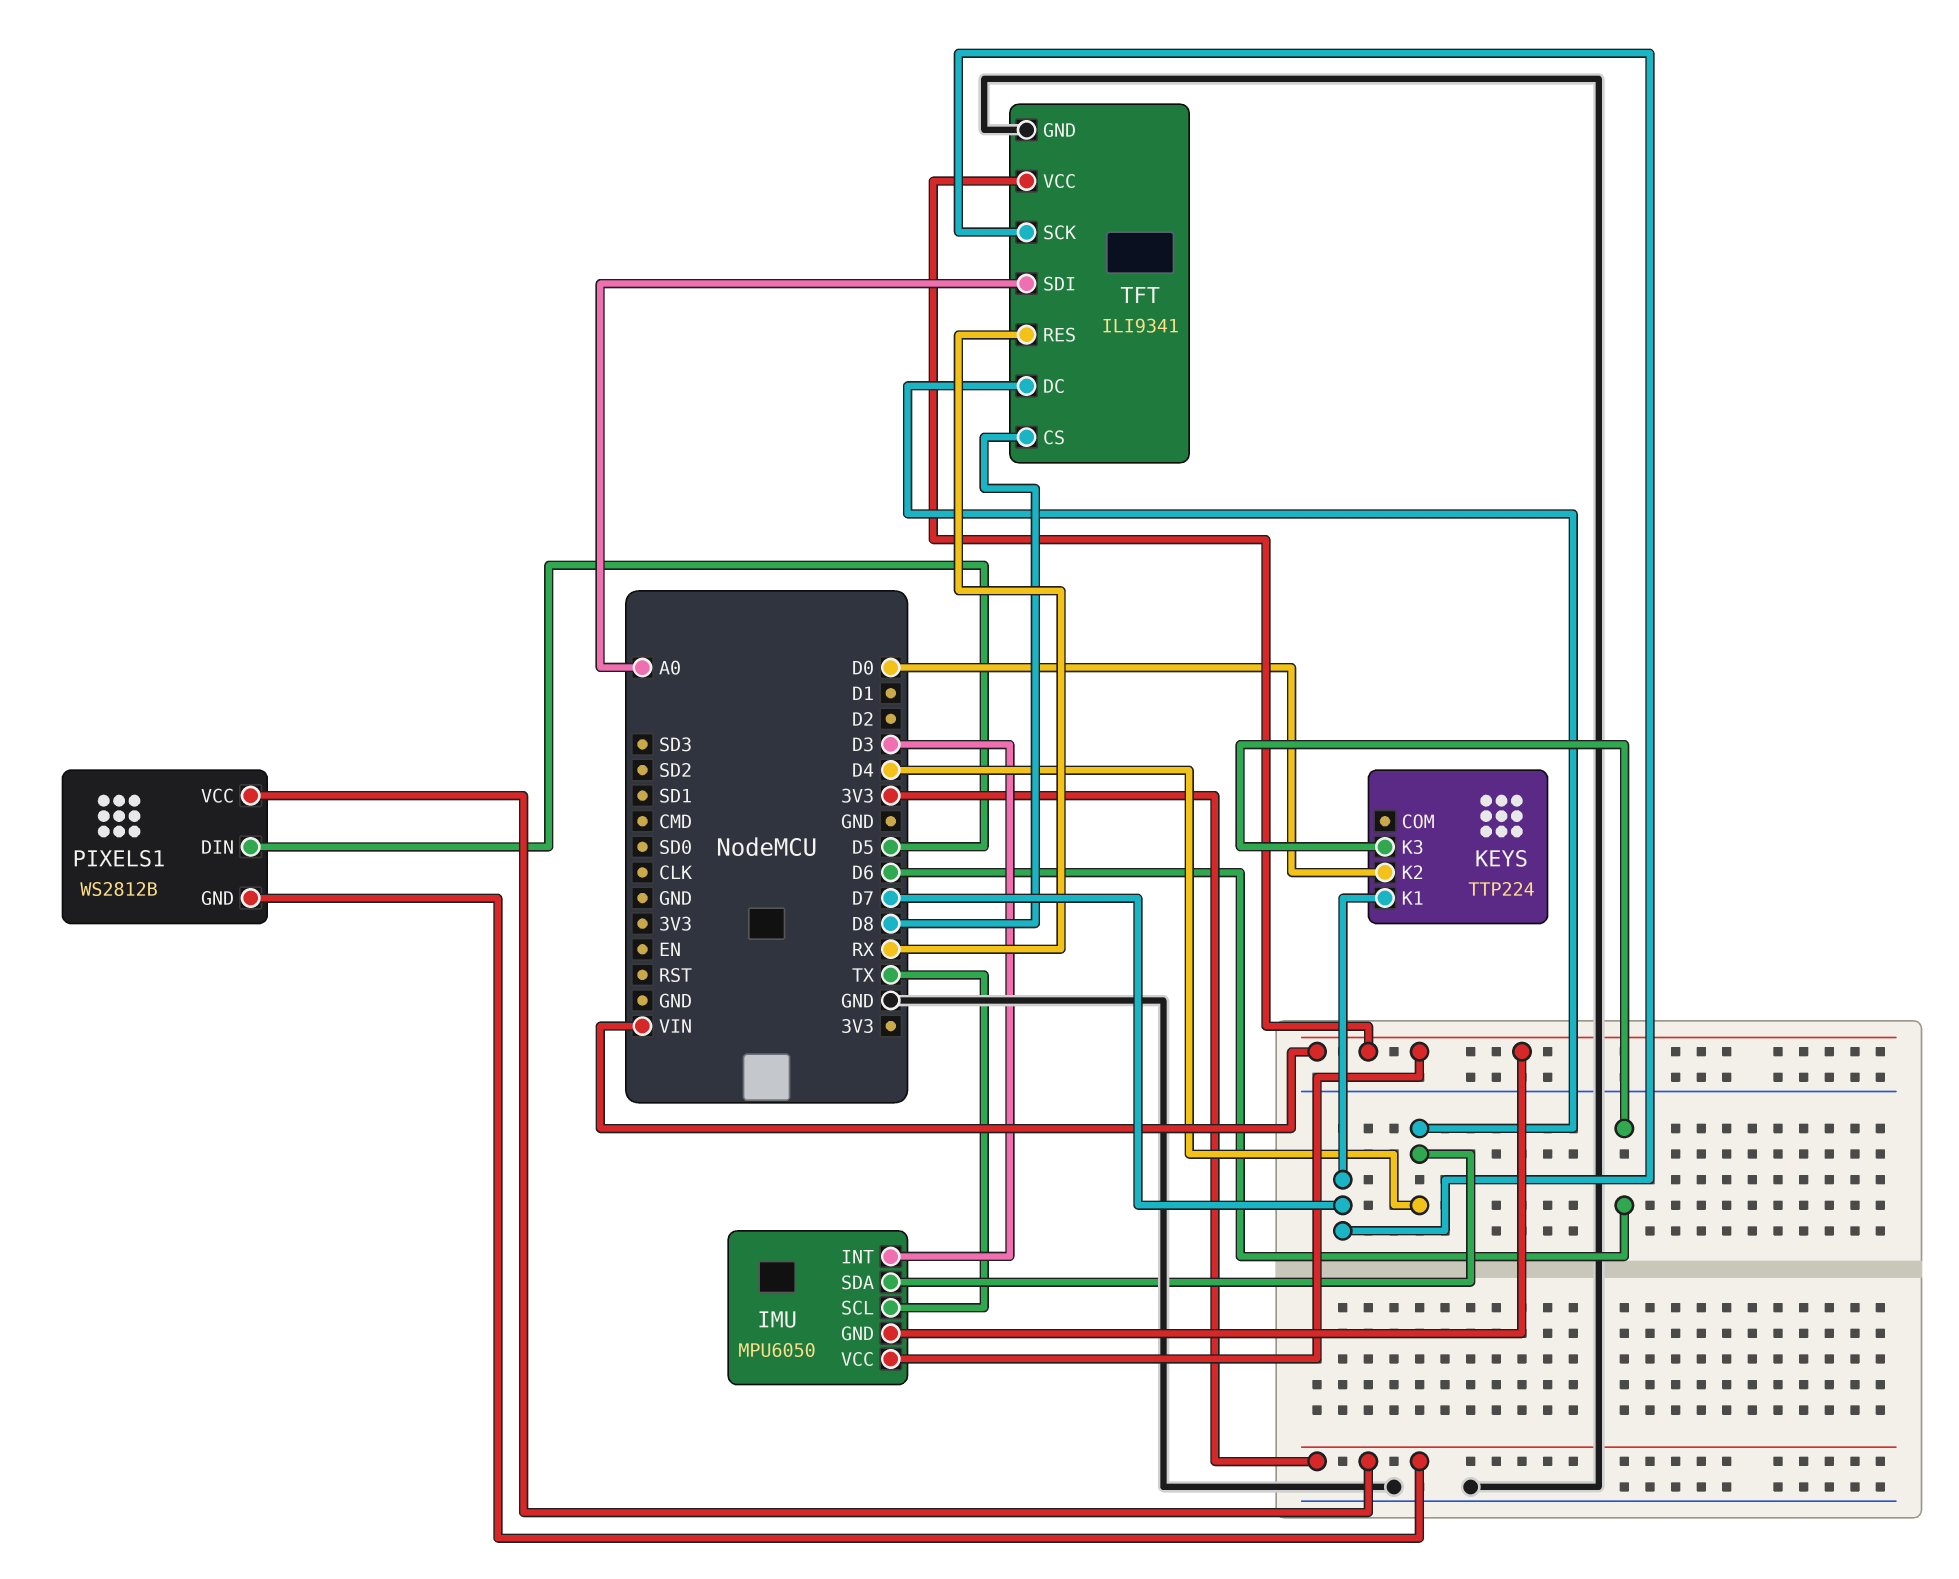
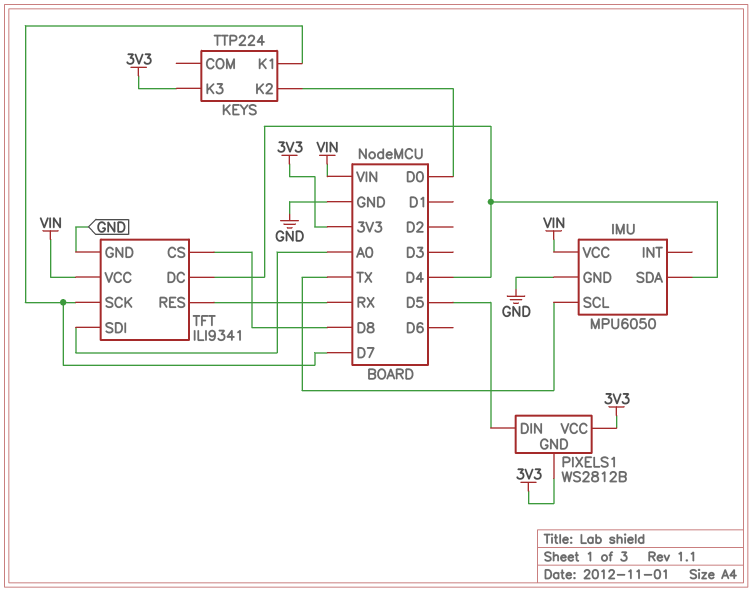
IMU pin GND: VIN -> GND
IMU pin INT: D3 -> none
KEYS pin K3: D6 -> 3V3

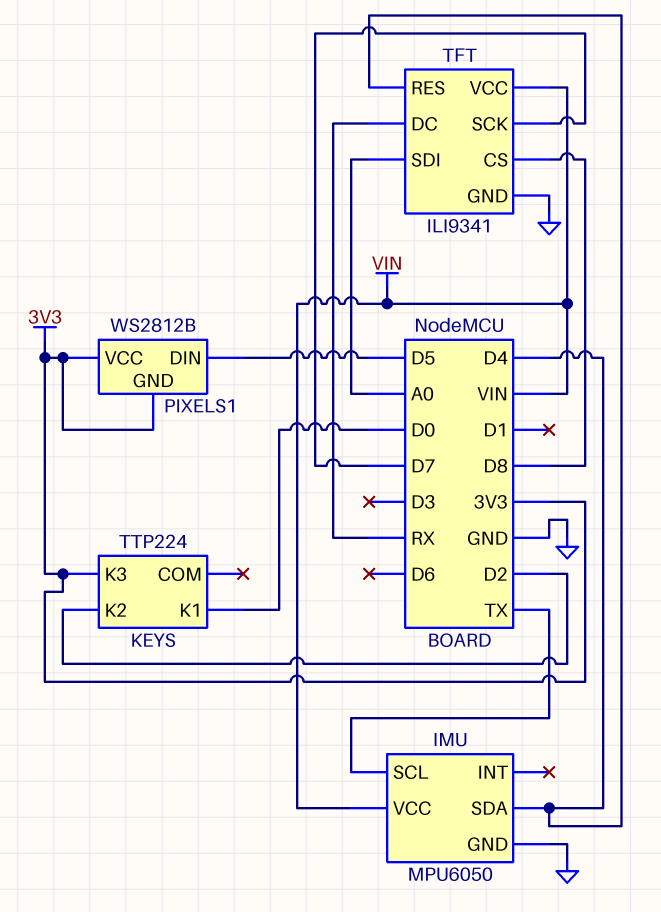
KEYS pin K1: D7 -> D0
KEYS pin K2: D0 -> D2
TFT pin DC: D4 -> RX
TFT pin RES: RX -> D4

